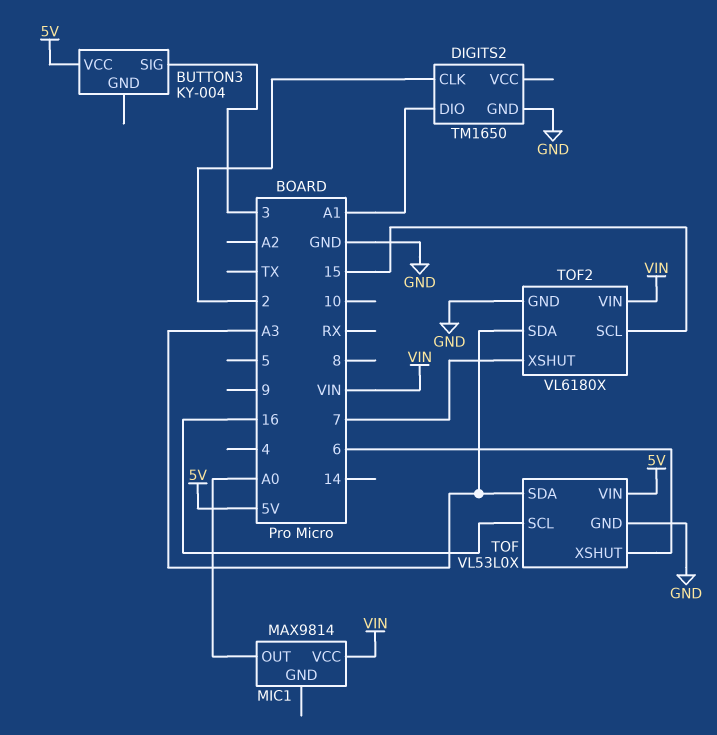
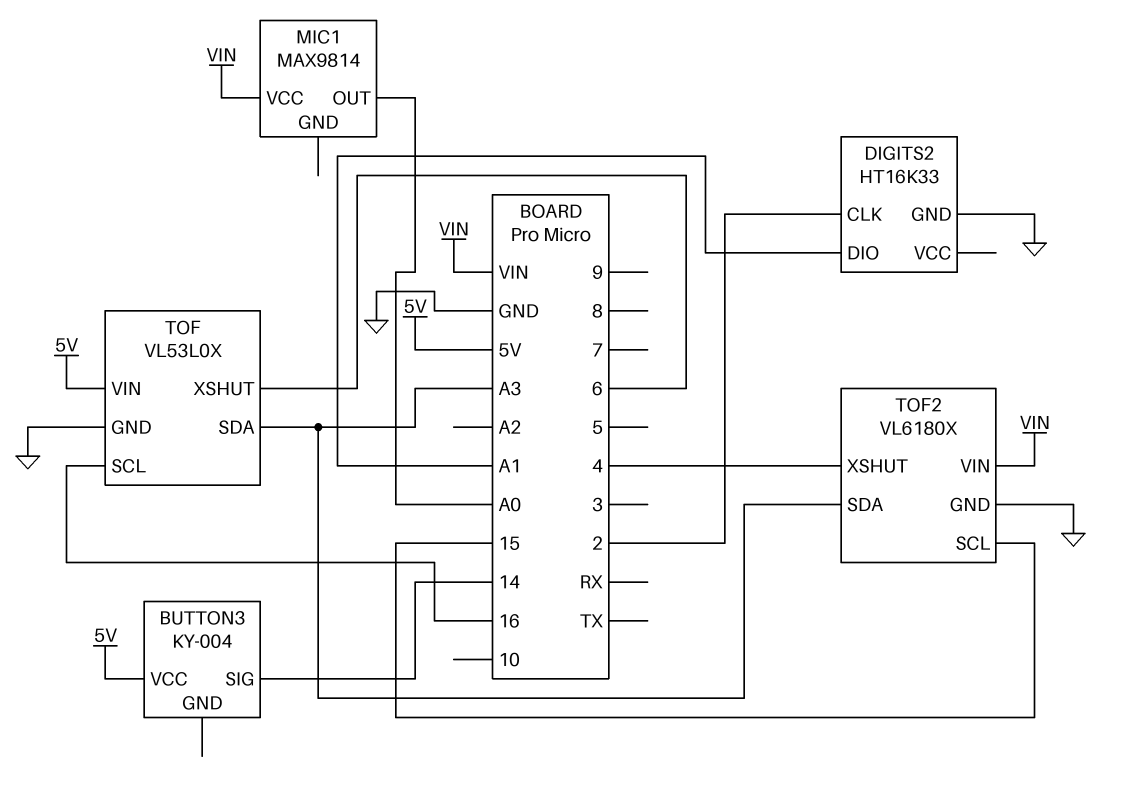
BUTTON3 pin SIG: 3 -> 14
DIGITS2: TM1650 -> HT16K33
TOF2 pin XSHUT: 7 -> 4

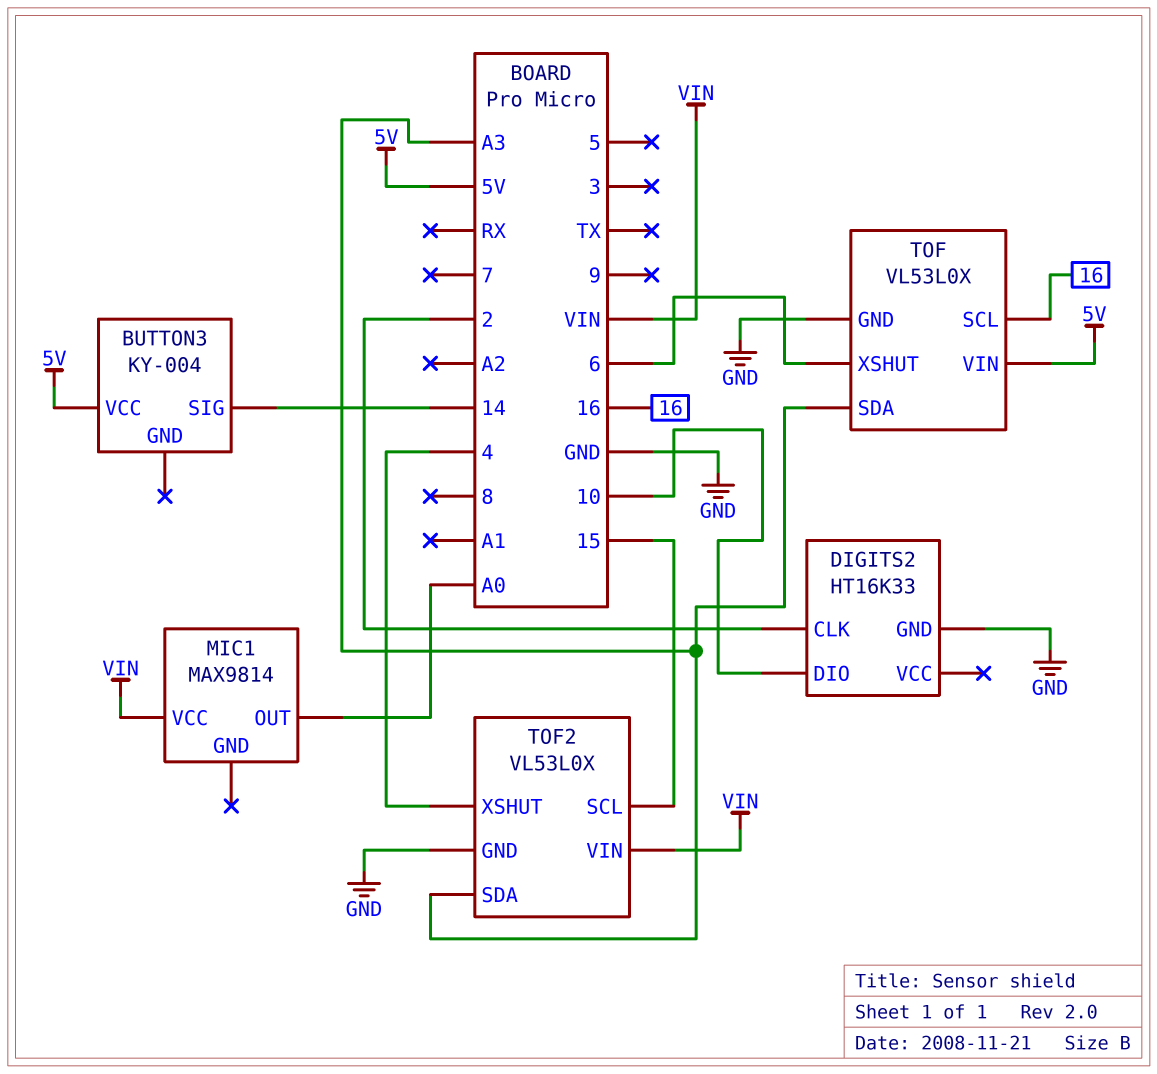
DIGITS2 pin DIO: A1 -> 10
TOF2: VL6180X -> VL53L0X

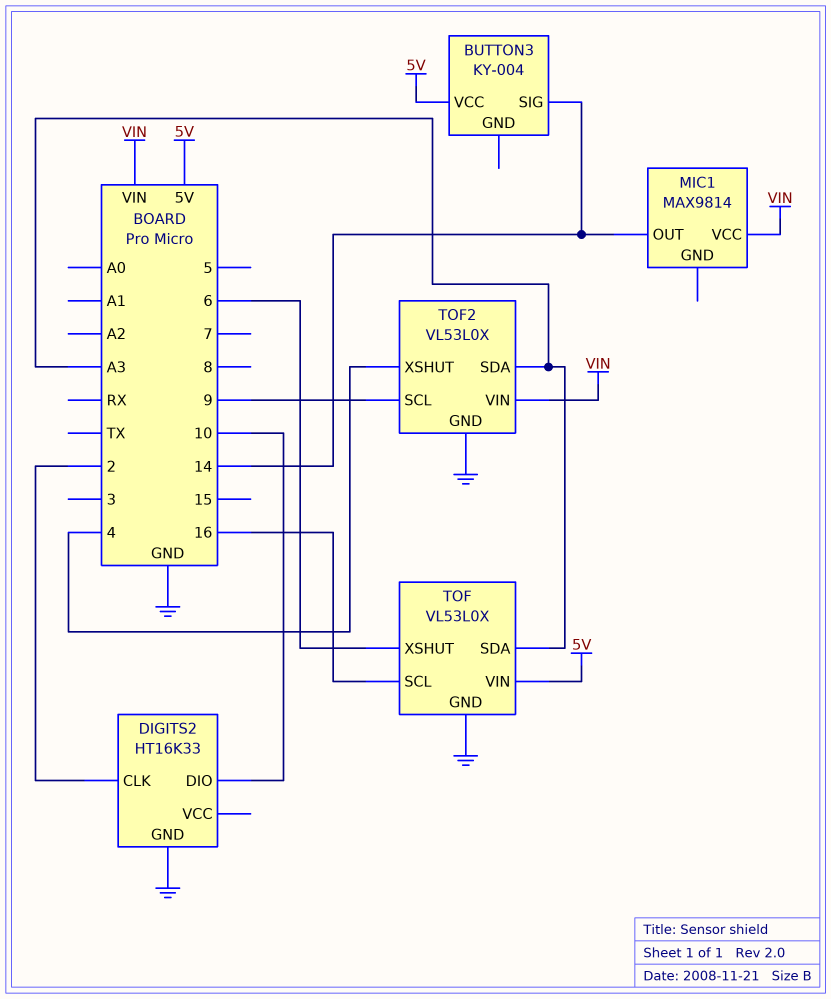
MIC1 pin OUT: A0 -> 14
TOF2 pin SCL: 15 -> 9

